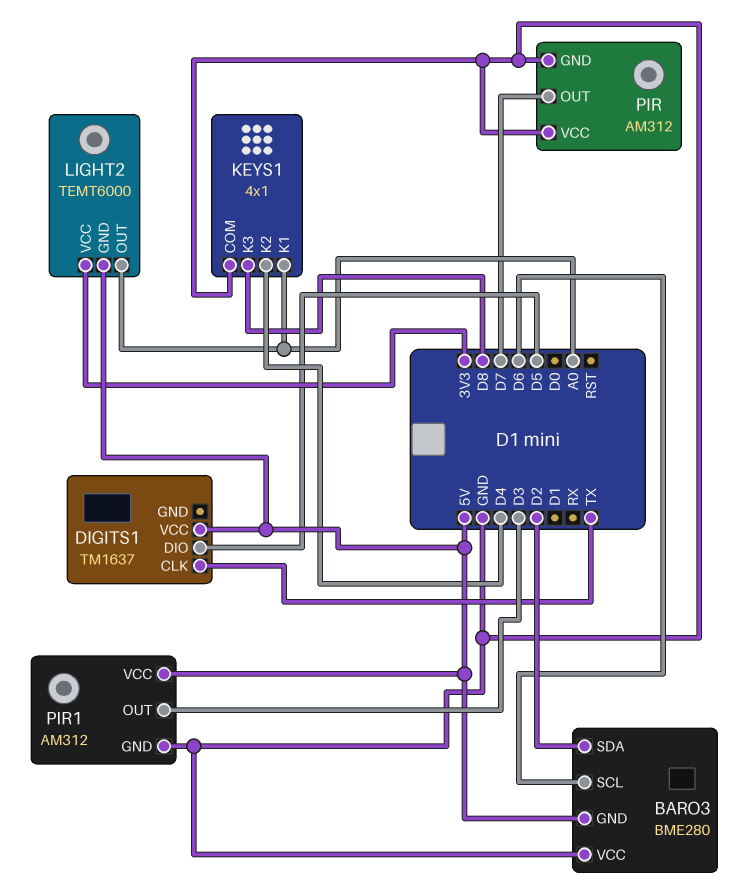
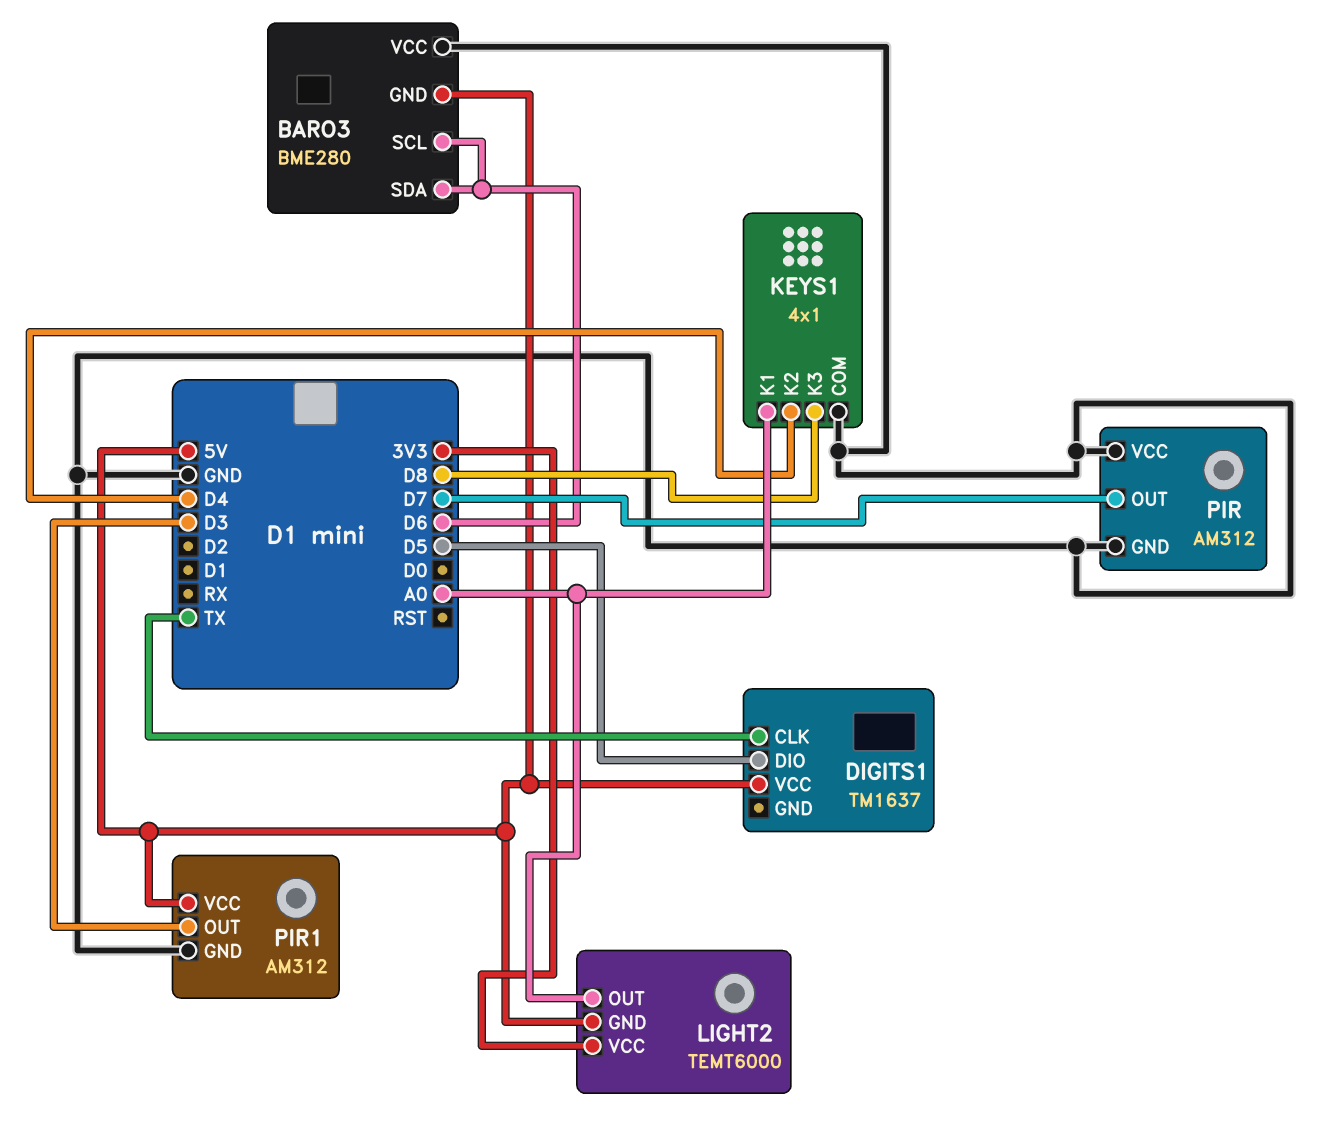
BARO3 pin SDA: D2 -> D6

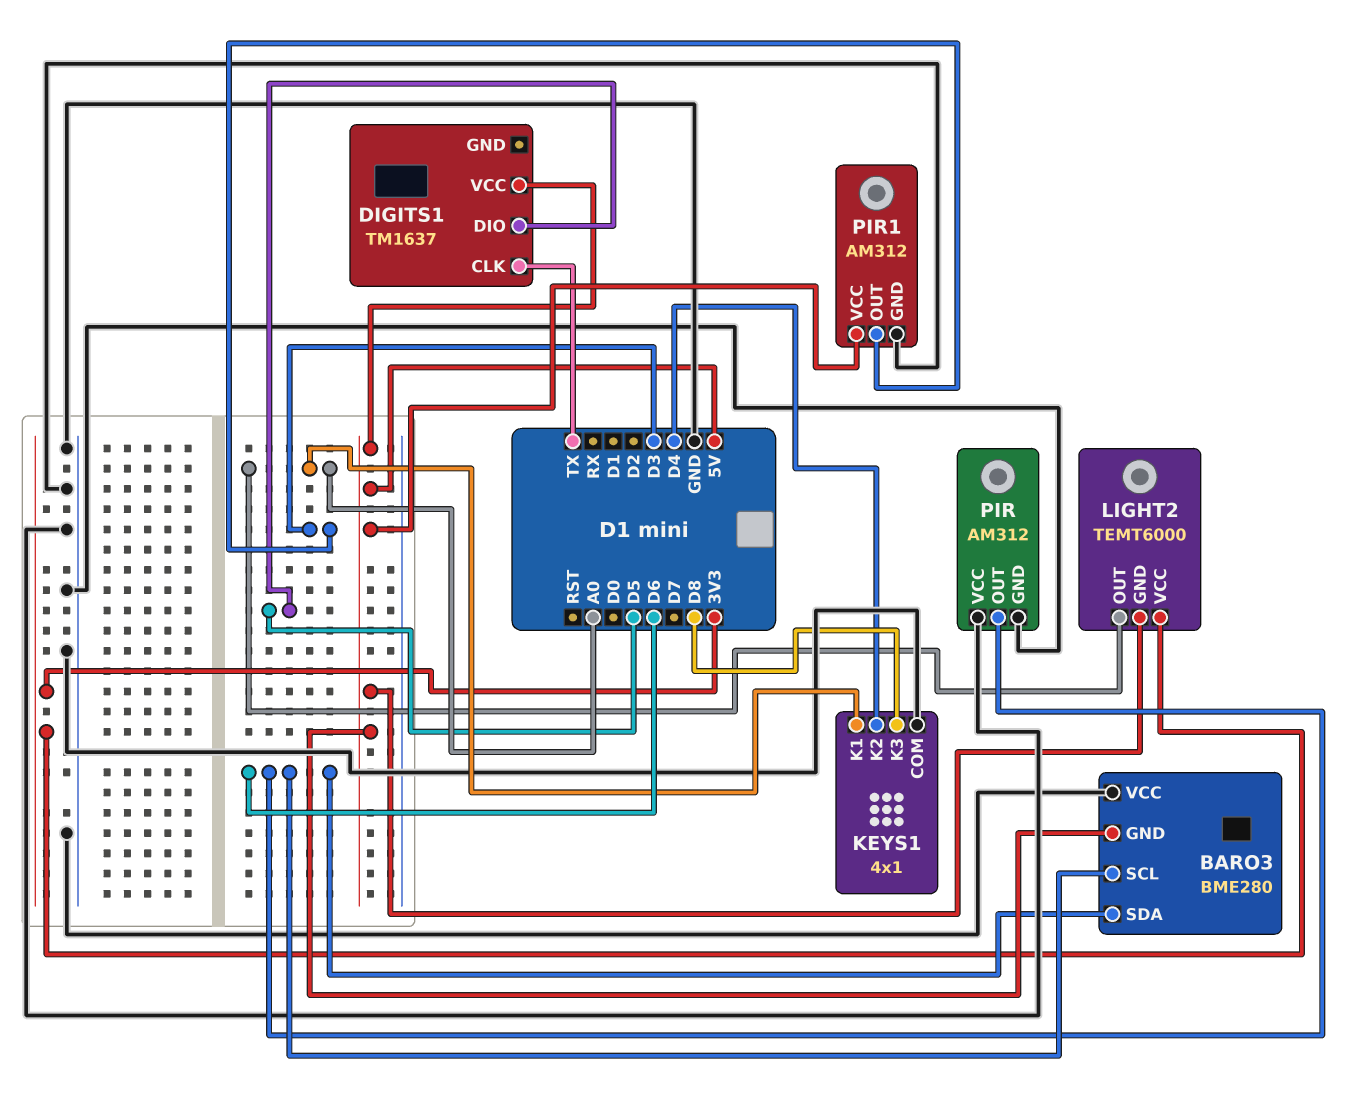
PIR pin OUT: D7 -> D6

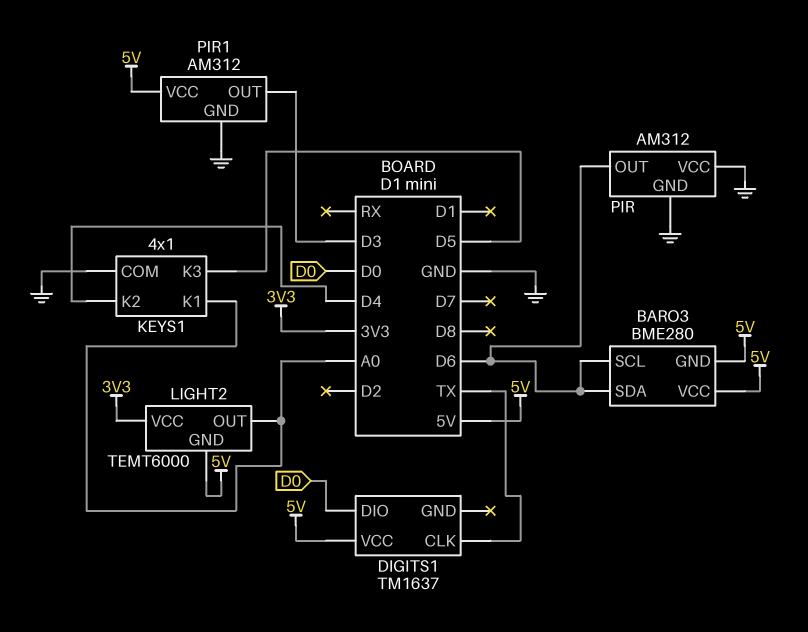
BARO3 pin VCC: GND -> 5V
DIGITS1 pin DIO: D5 -> D0
KEYS1 pin K3: D8 -> D5

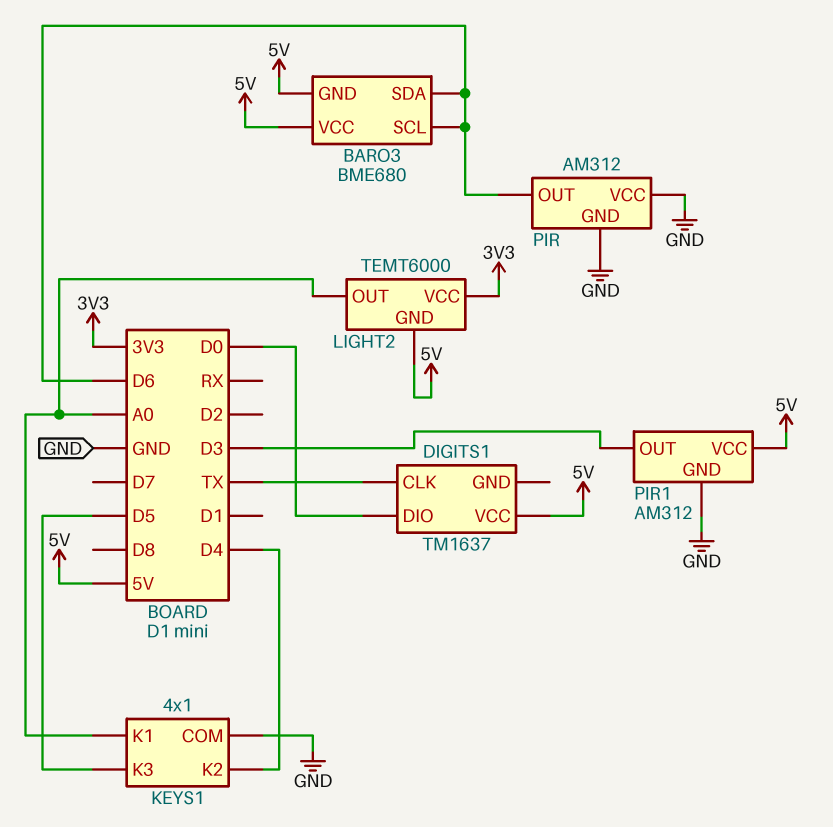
BARO3: BME280 -> BME680

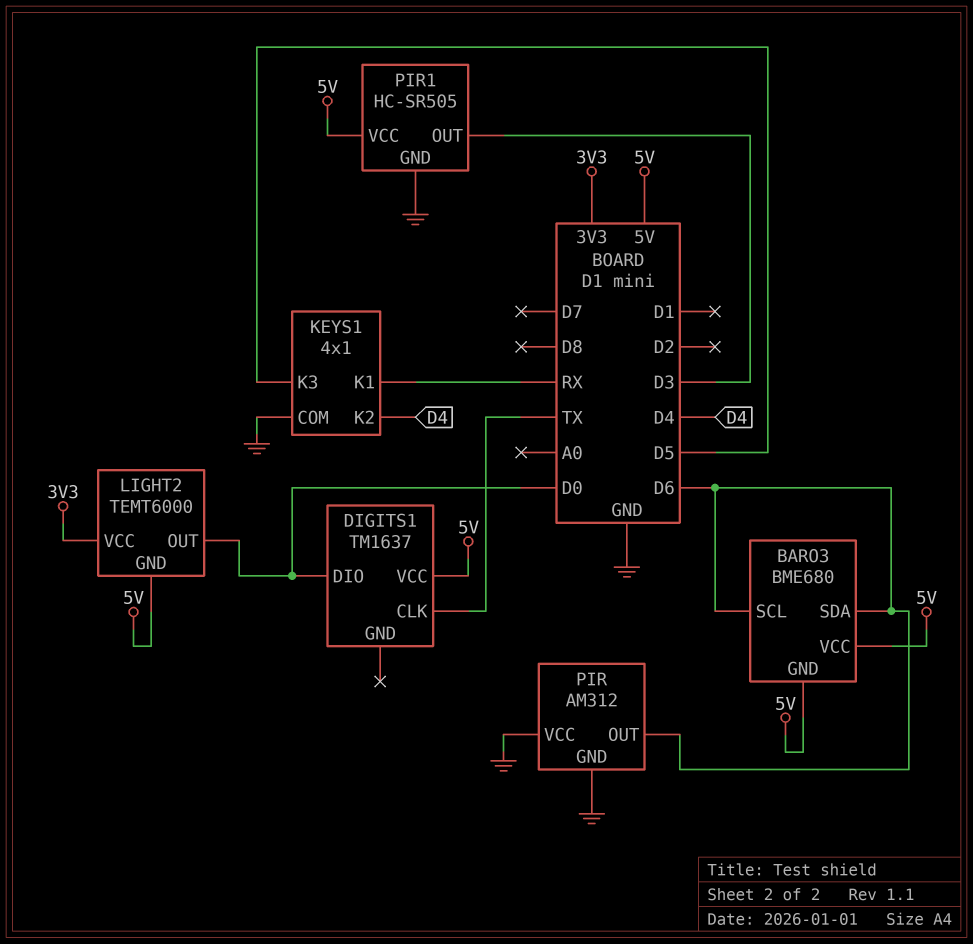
KEYS1 pin K1: A0 -> RX
LIGHT2 pin OUT: A0 -> D0
PIR1: AM312 -> HC-SR505

